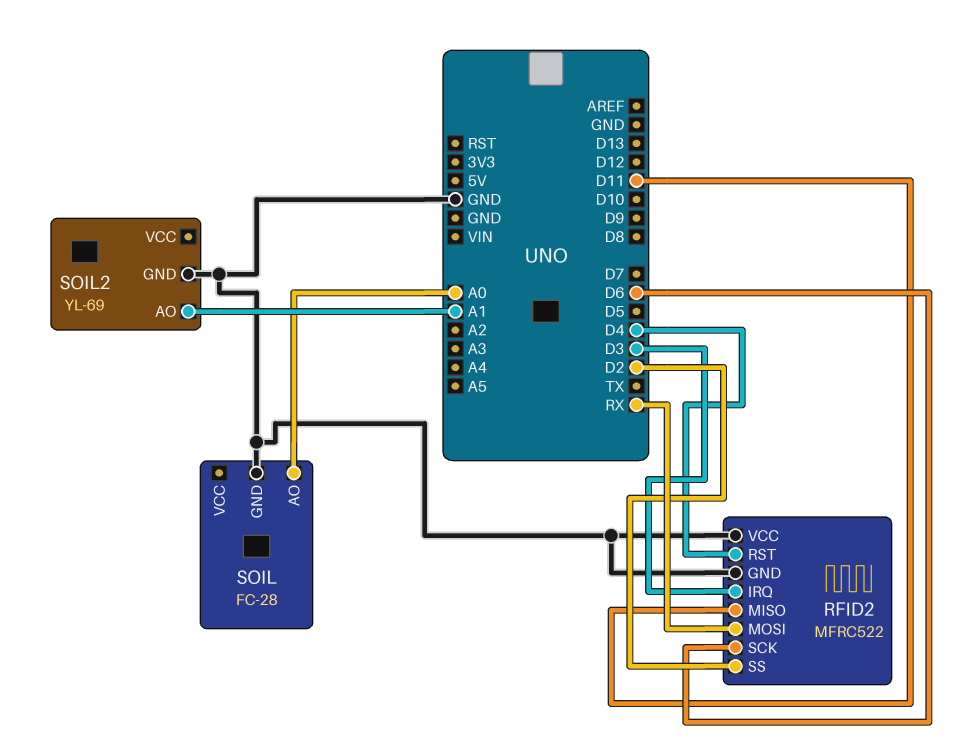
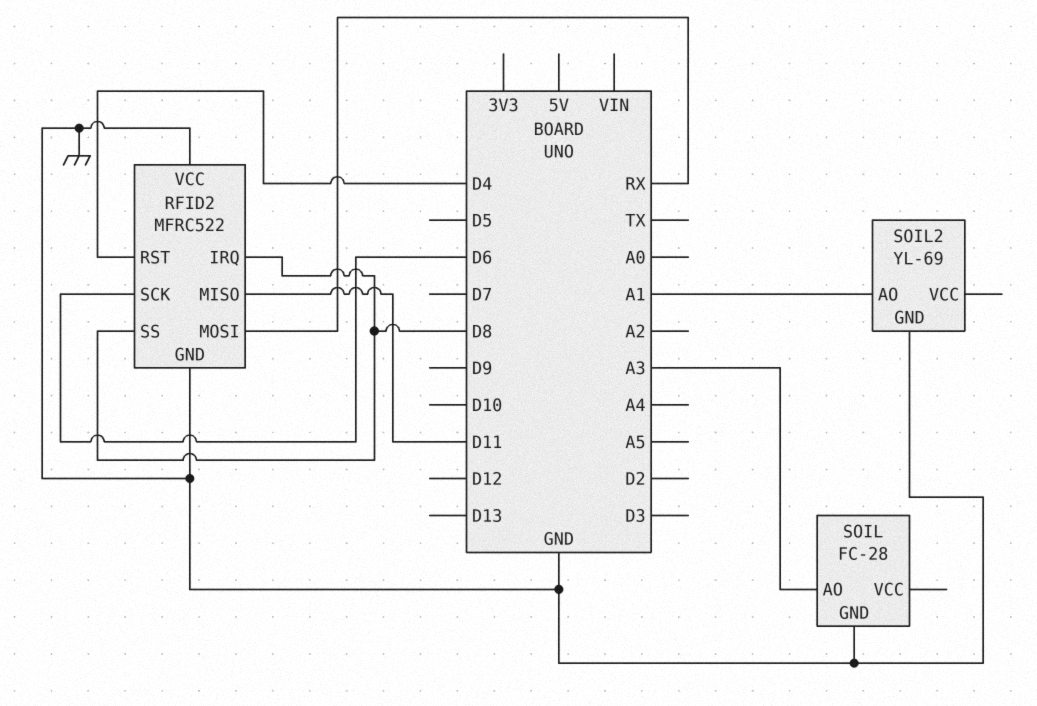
RFID2 pin IRQ: D3 -> D8
RFID2 pin SS: D2 -> D8
SOIL pin AO: A0 -> A3

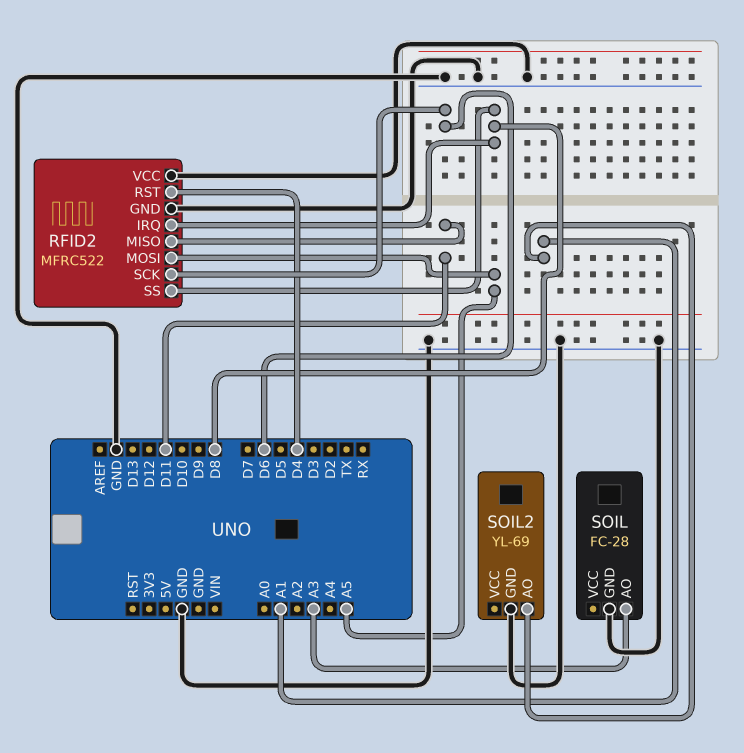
RFID2 pin MOSI: RX -> A5

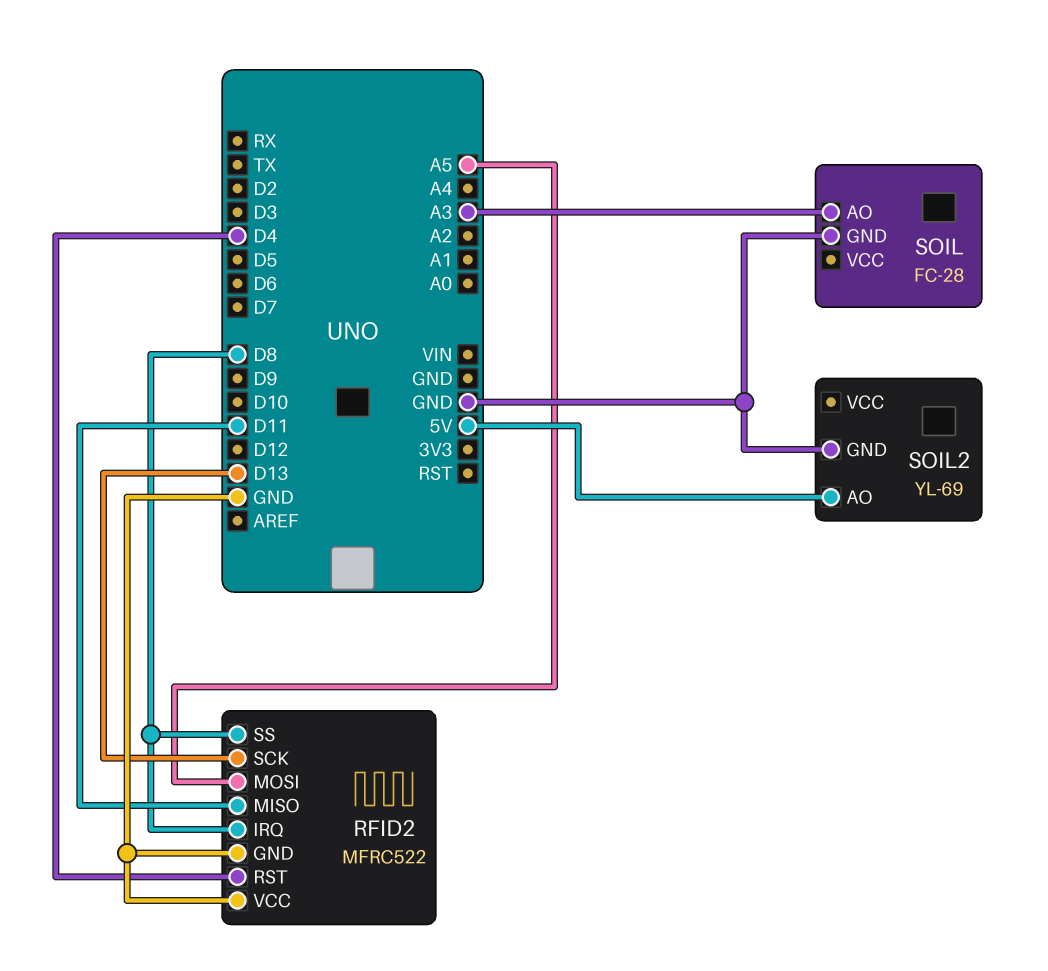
RFID2 pin SCK: D6 -> D13
SOIL2 pin AO: A1 -> 5V

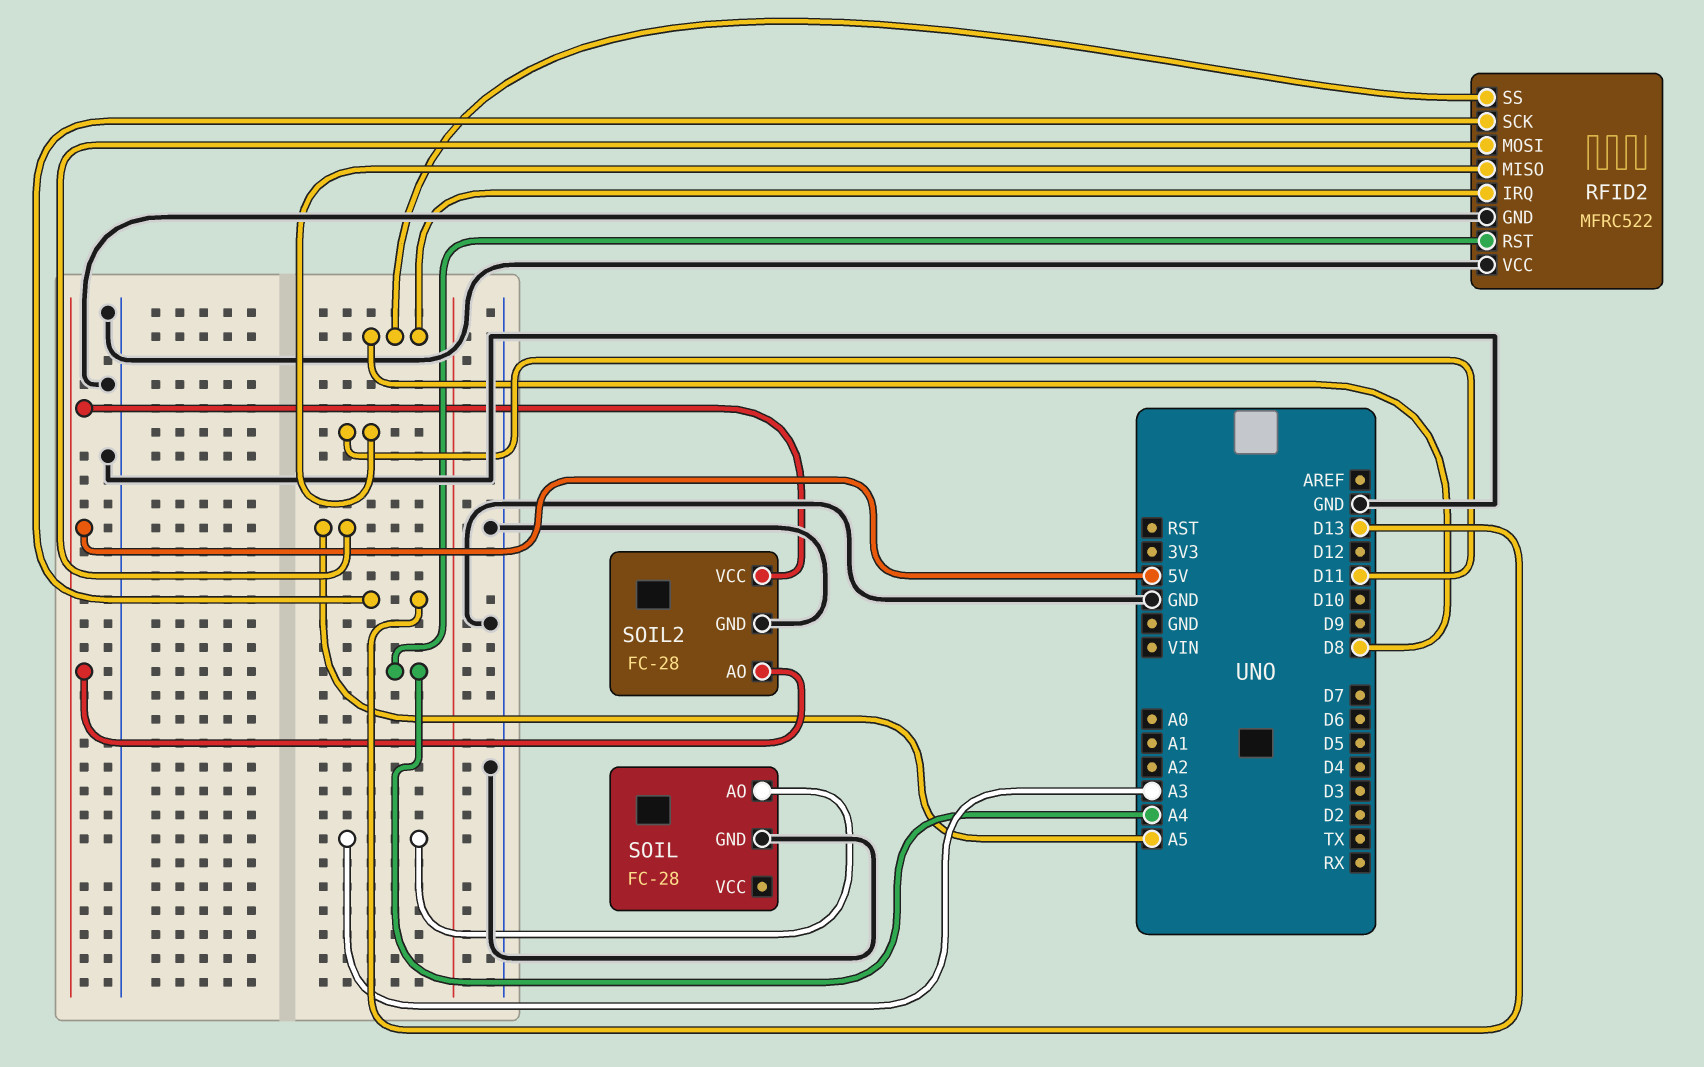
RFID2 pin RST: D4 -> A4
SOIL2: YL-69 -> FC-28
SOIL2 pin VCC: none -> 5V

